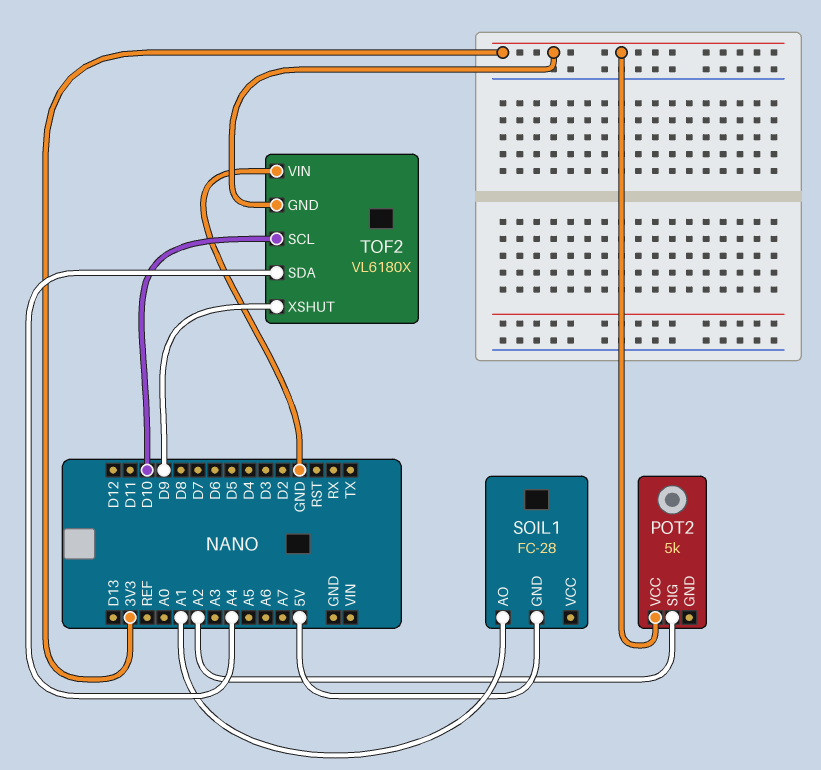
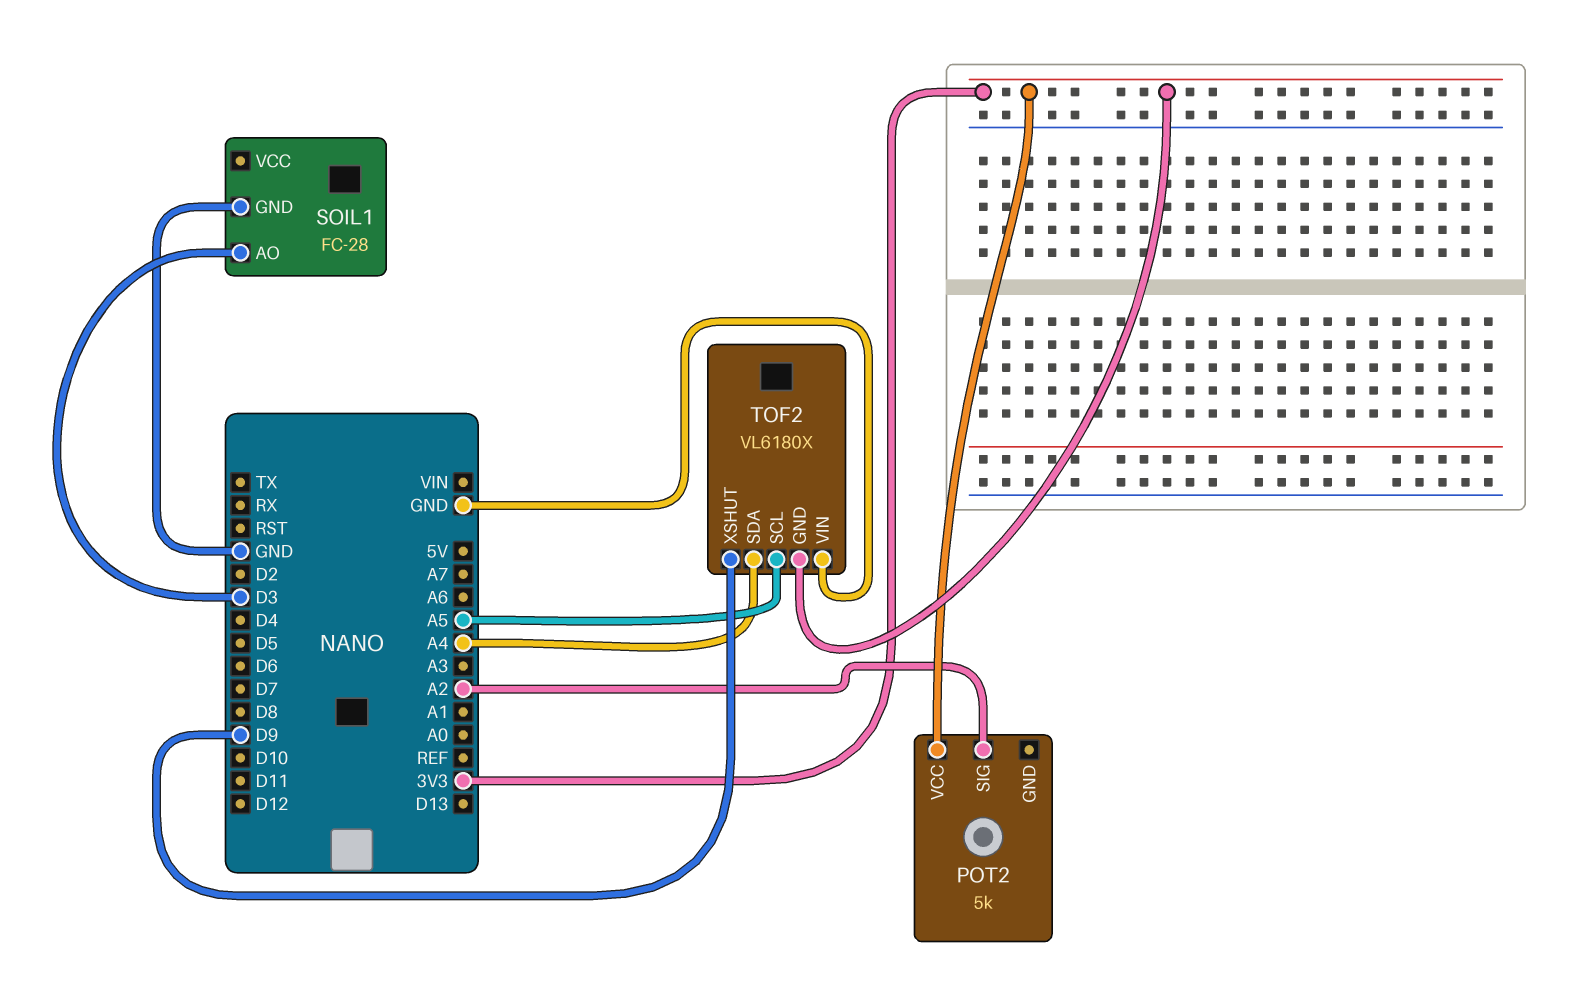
SOIL1 pin AO: A1 -> D3
SOIL1 pin GND: 5V -> GND
TOF2 pin SCL: D10 -> A5

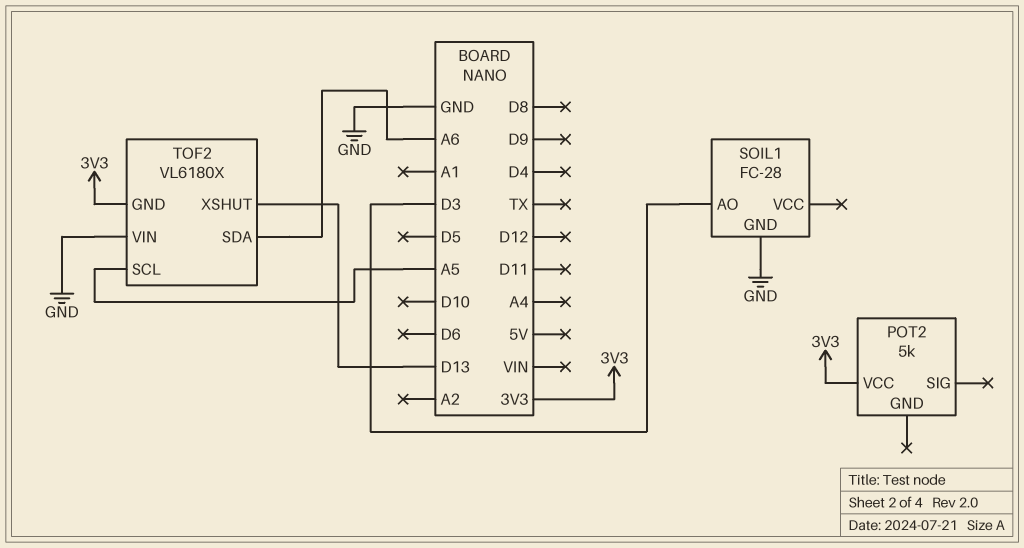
POT2 pin SIG: A2 -> none
TOF2 pin SDA: A4 -> A6
TOF2 pin XSHUT: D9 -> D13

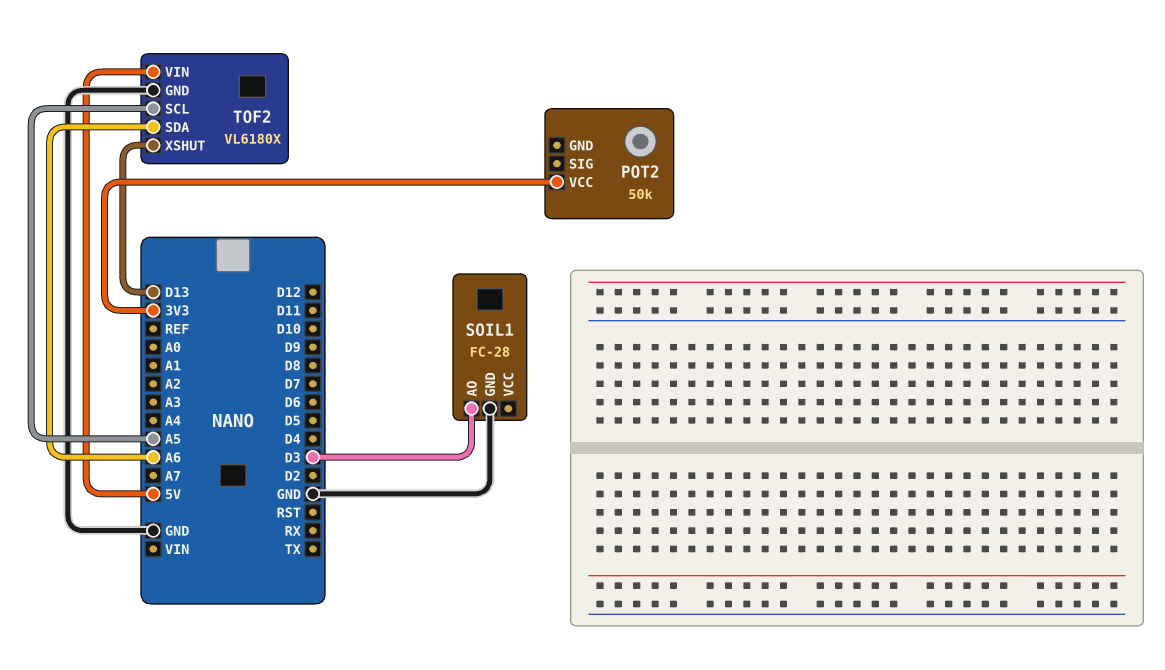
POT2: 5k -> 50k
TOF2 pin GND: 3V3 -> GND
TOF2 pin VIN: GND -> 5V

